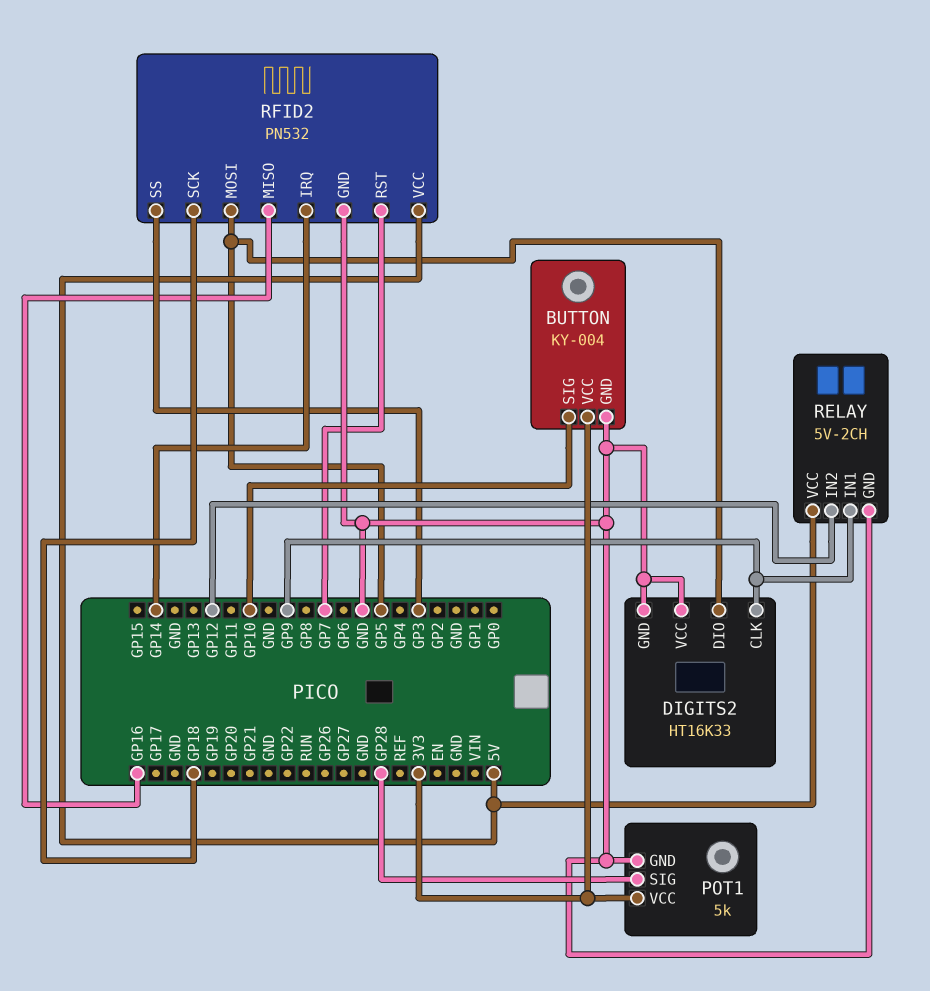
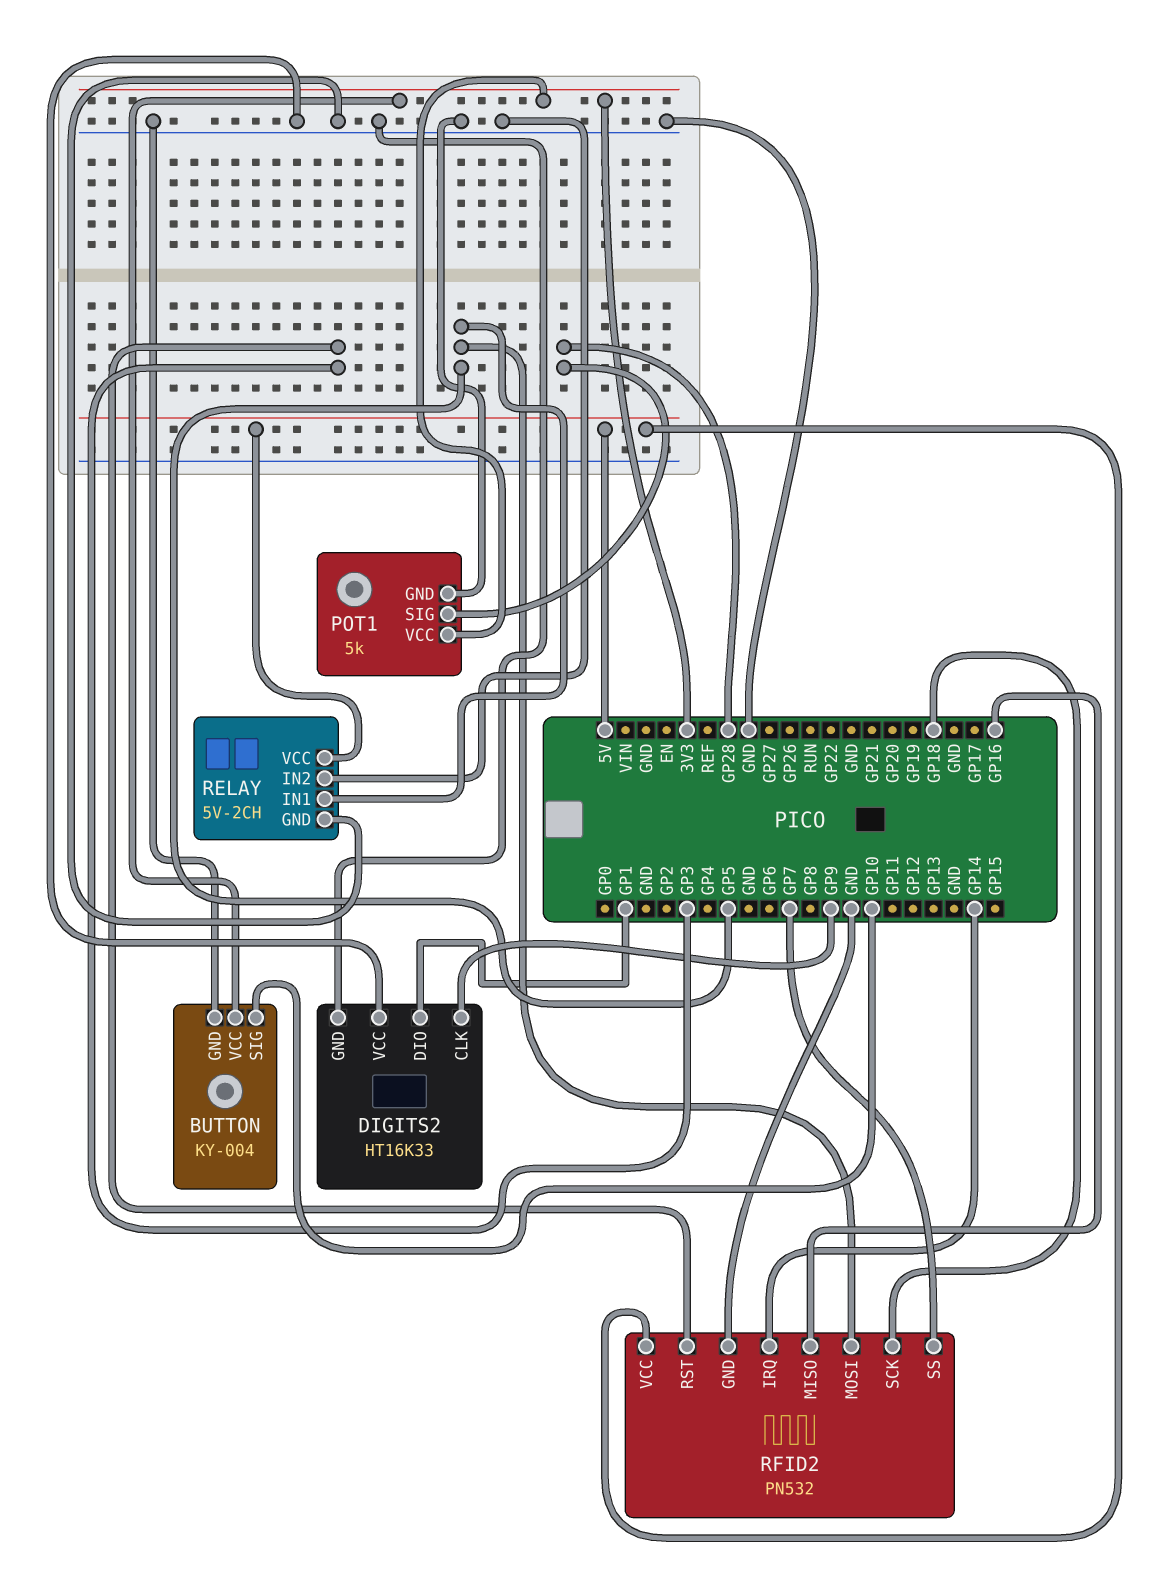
DIGITS2 pin DIO: GP5 -> GP1
RELAY pin IN1: GP9 -> GP5
RELAY pin IN2: GP12 -> GND
RFID2 pin RST: GP7 -> GP3
RFID2 pin SS: GP3 -> GP7

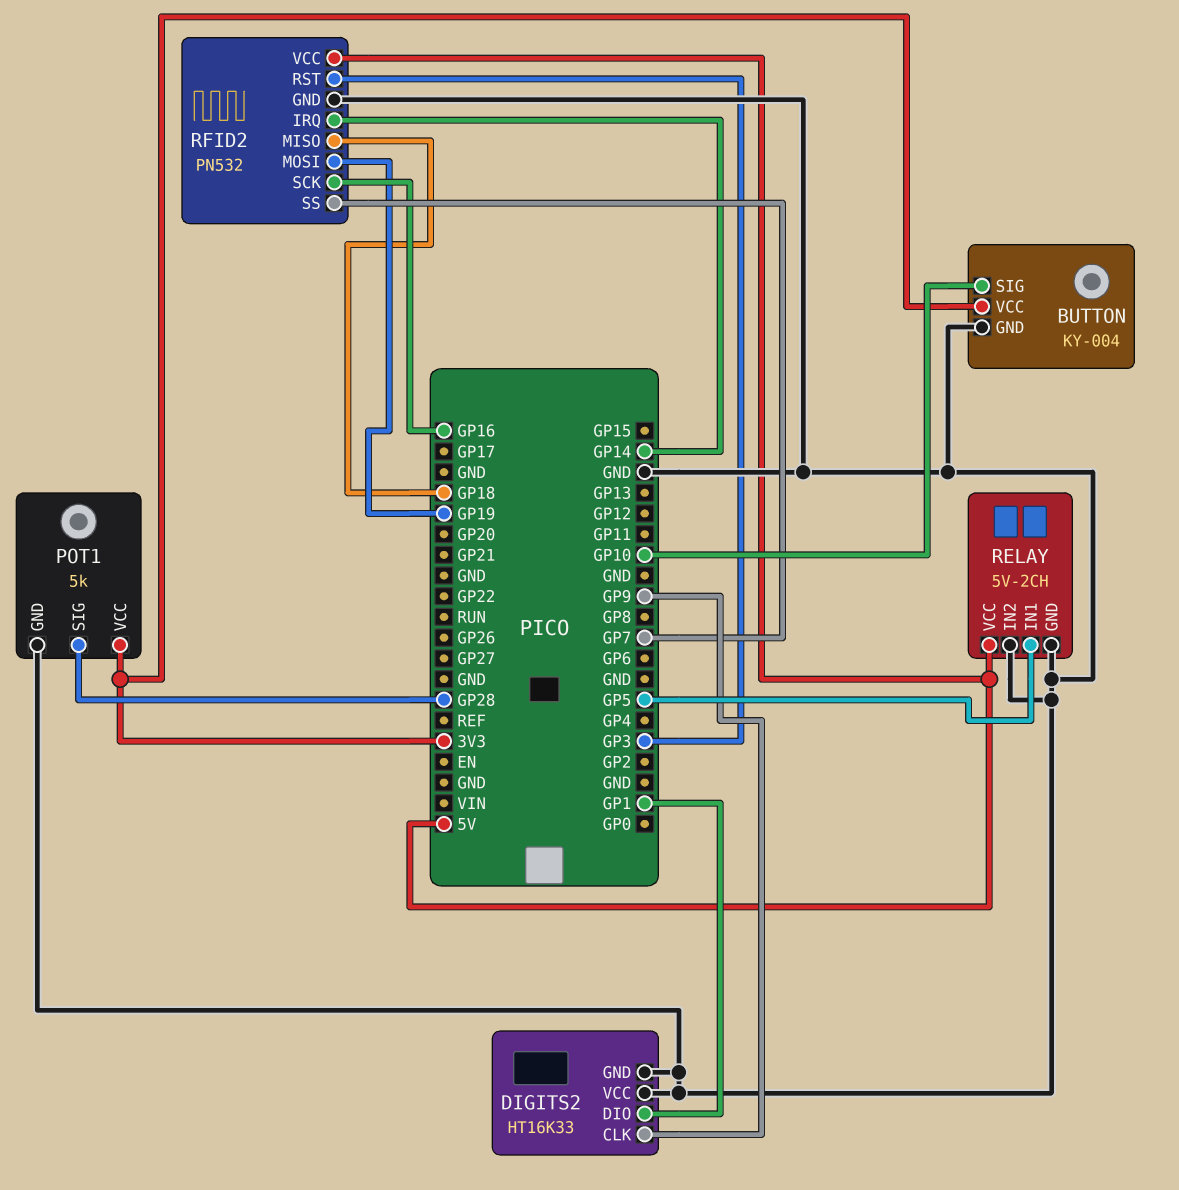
RFID2 pin MISO: GP16 -> GP18
RFID2 pin MOSI: GP5 -> GP19
RFID2 pin SCK: GP18 -> GP16

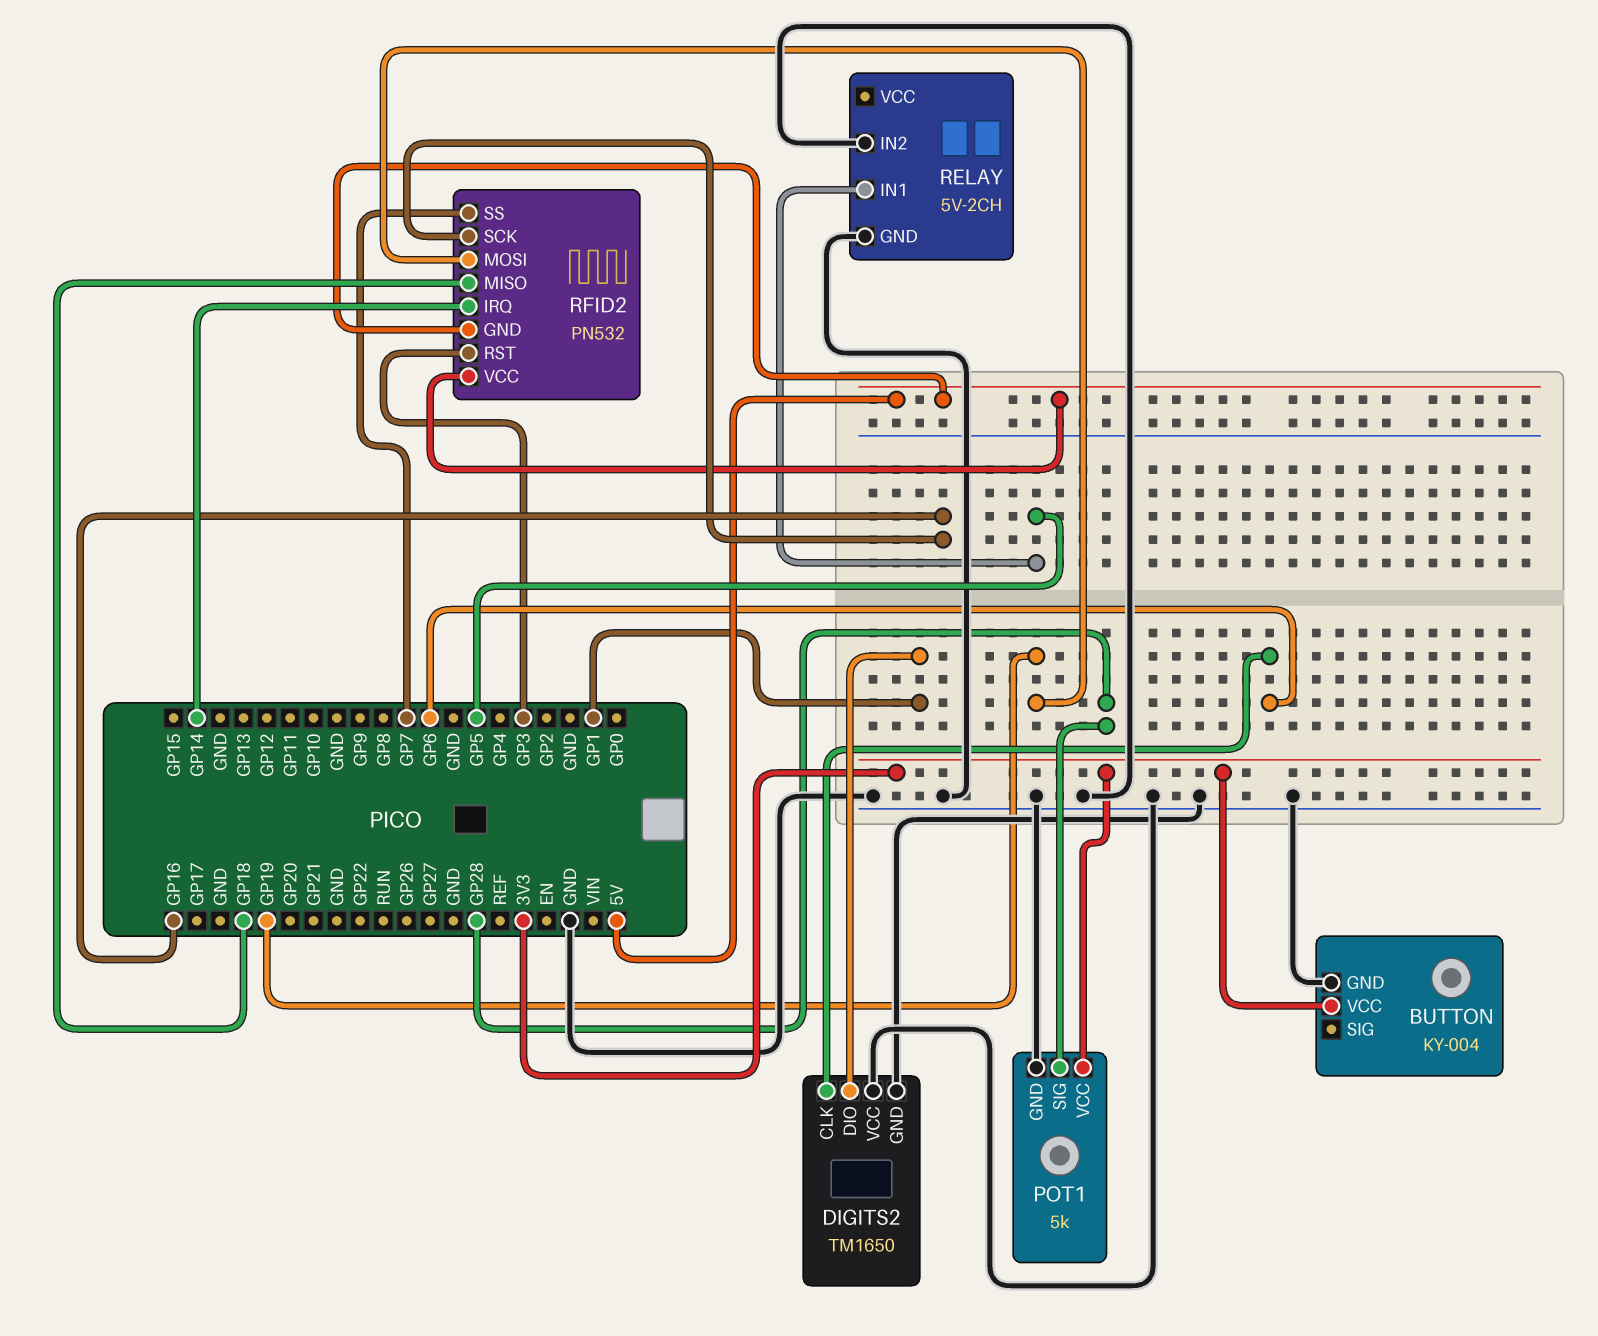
BUTTON pin SIG: GP10 -> none
DIGITS2: HT16K33 -> TM1650
DIGITS2 pin CLK: GP9 -> GP6
RELAY pin VCC: 5V -> none
RFID2 pin GND: GND -> 5V

